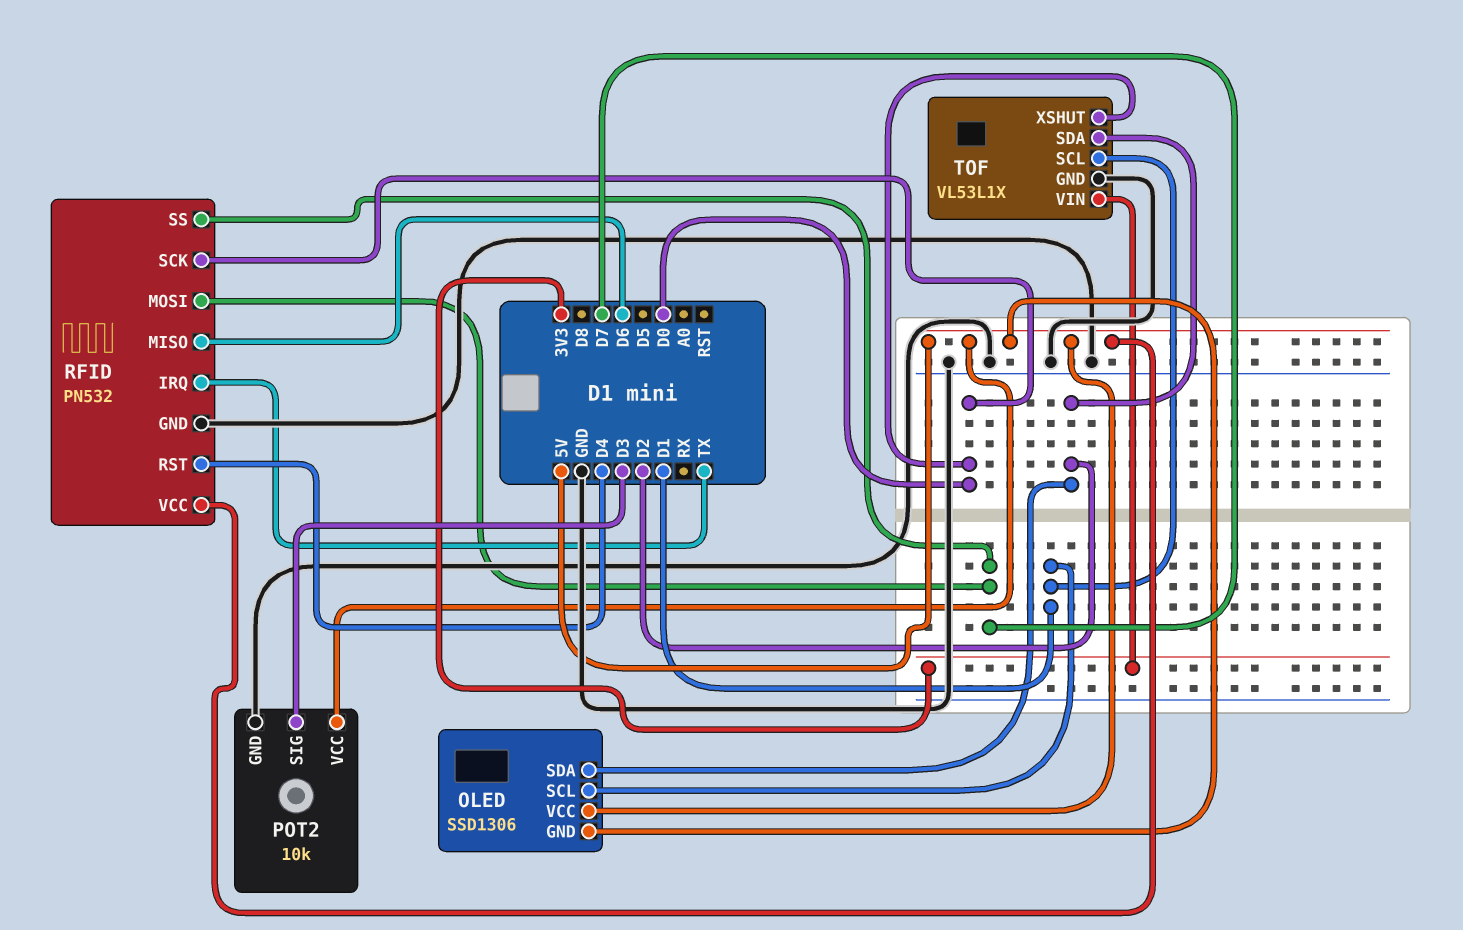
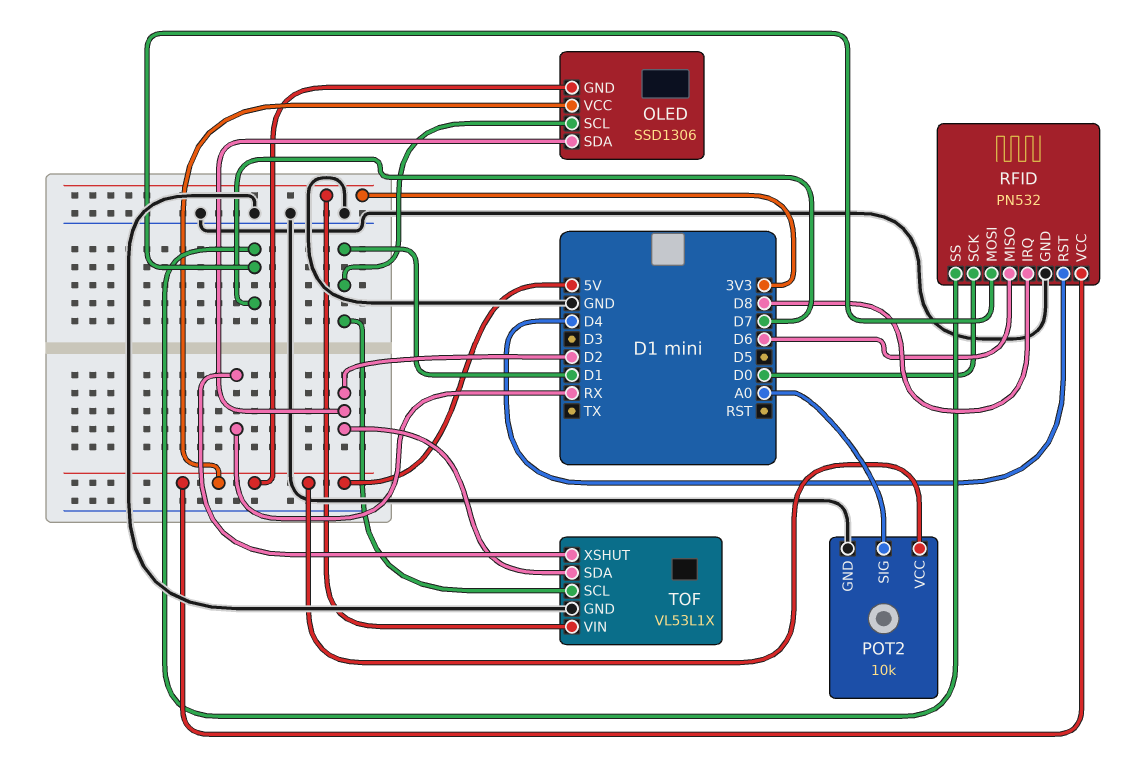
POT2 pin SIG: D3 -> A0
RFID pin IRQ: TX -> D8
TOF pin XSHUT: D0 -> RX

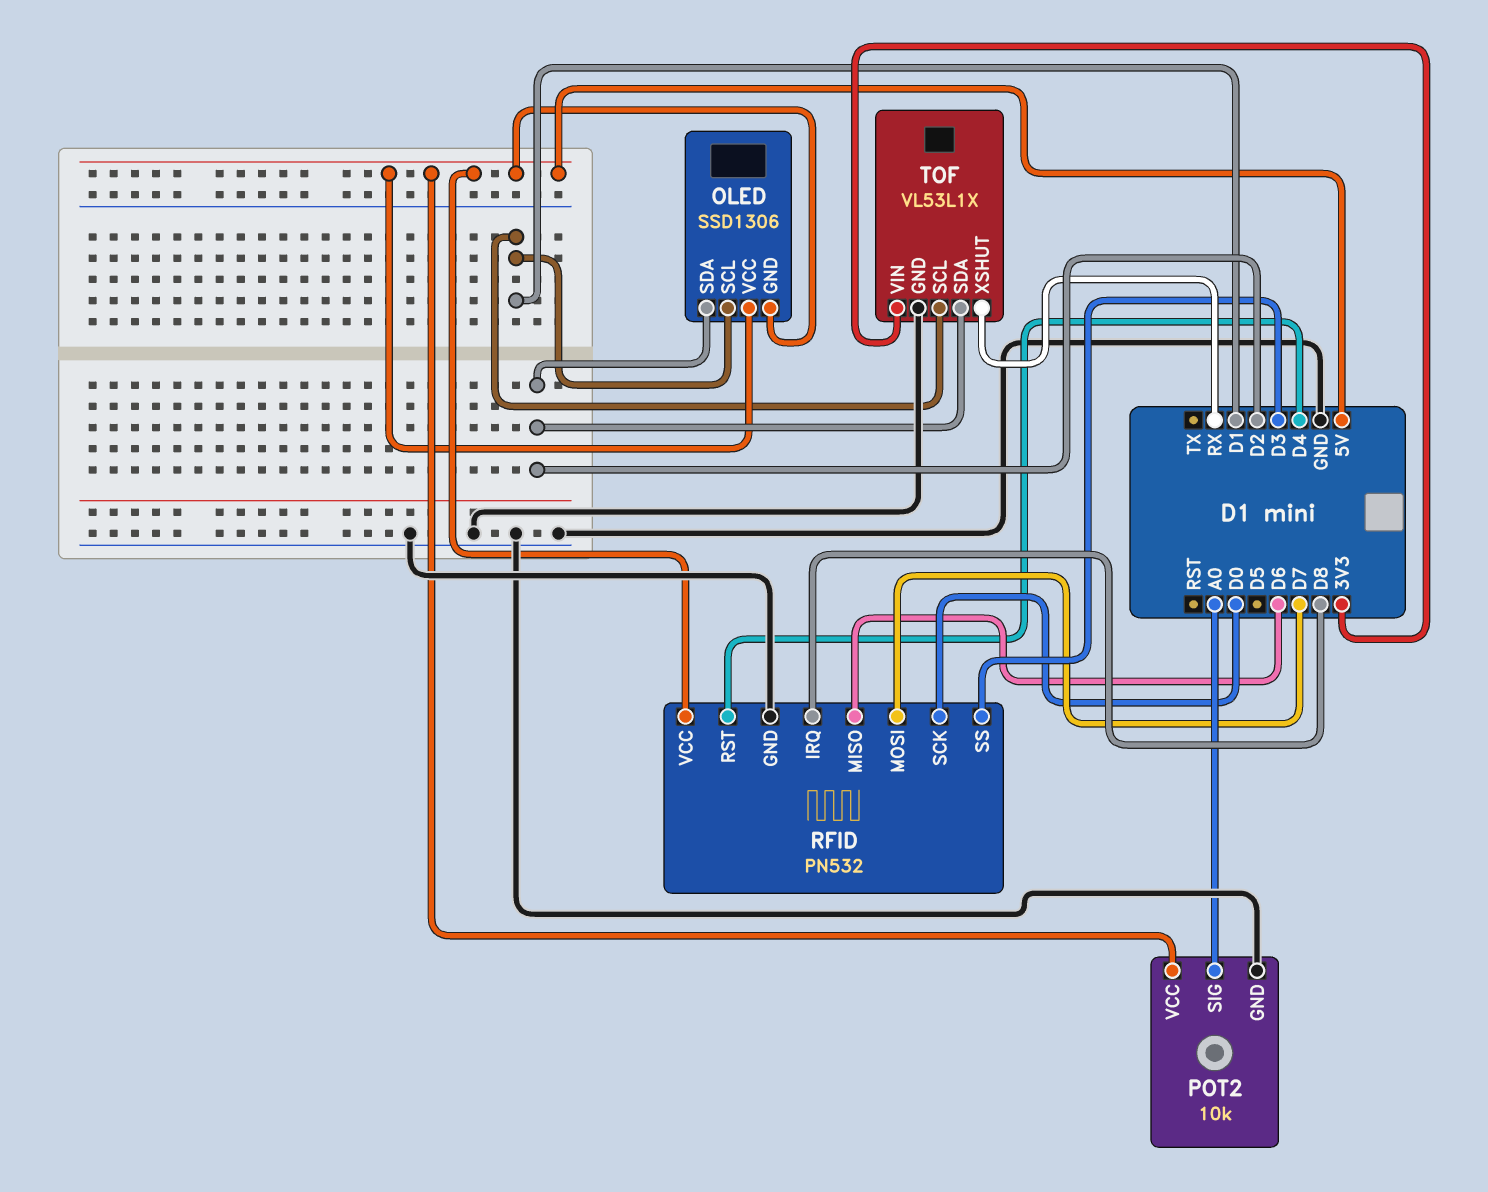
RFID pin SS: D7 -> D3

